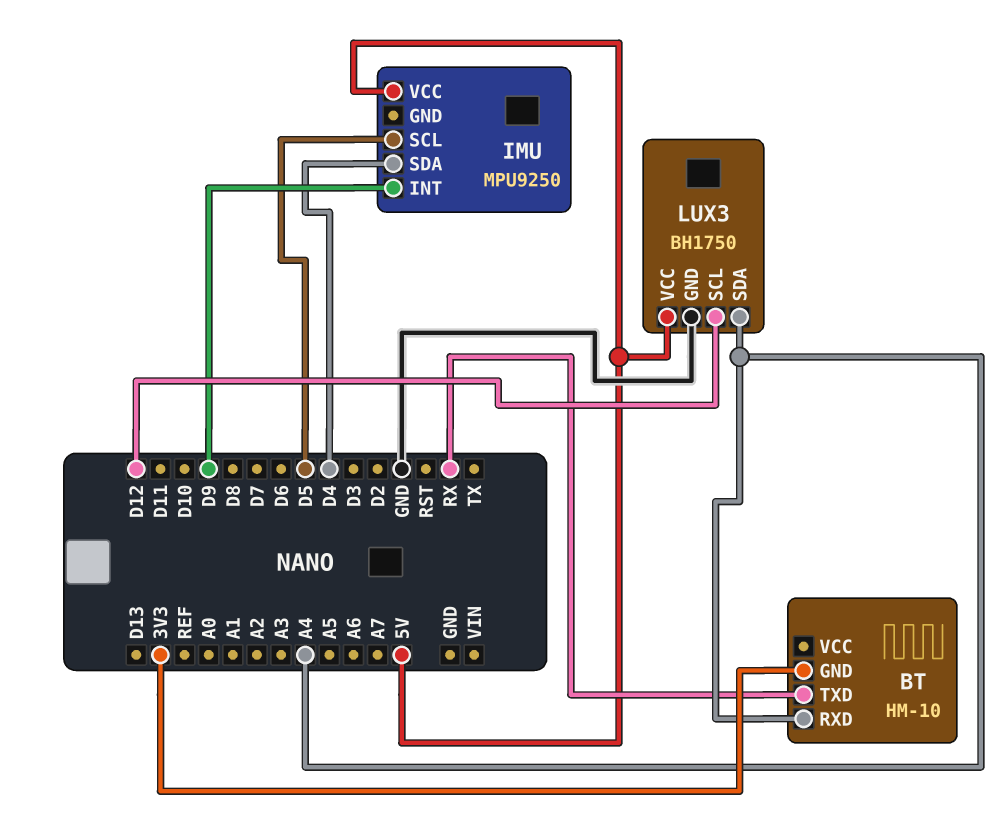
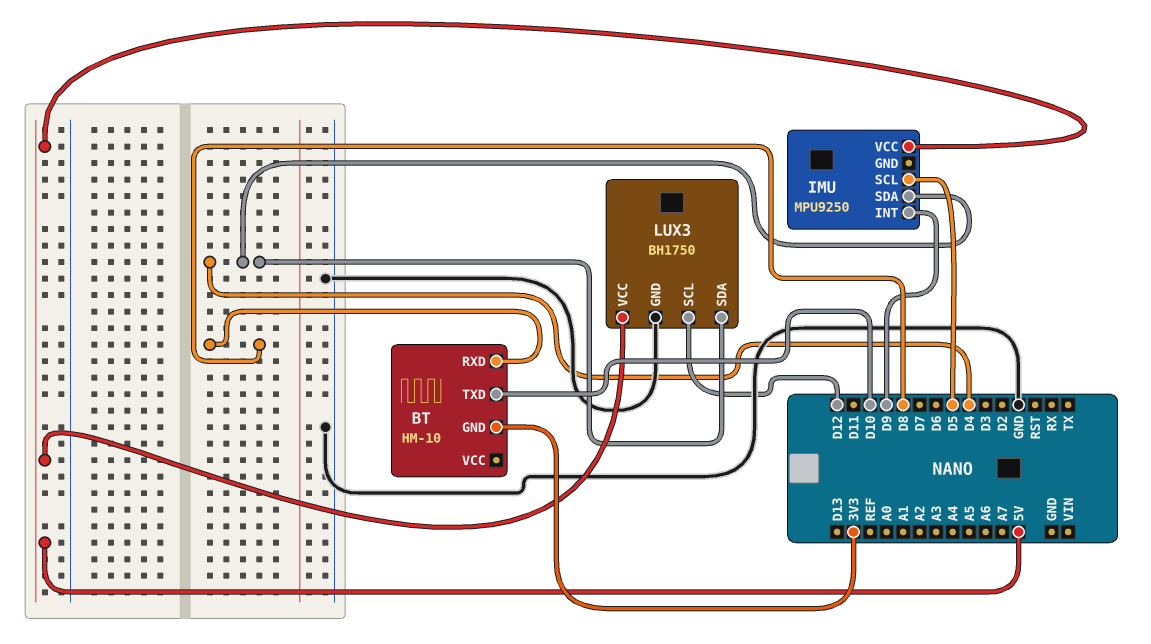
BT pin RXD: A4 -> D8
BT pin TXD: RX -> D10
LUX3 pin SDA: A4 -> D4

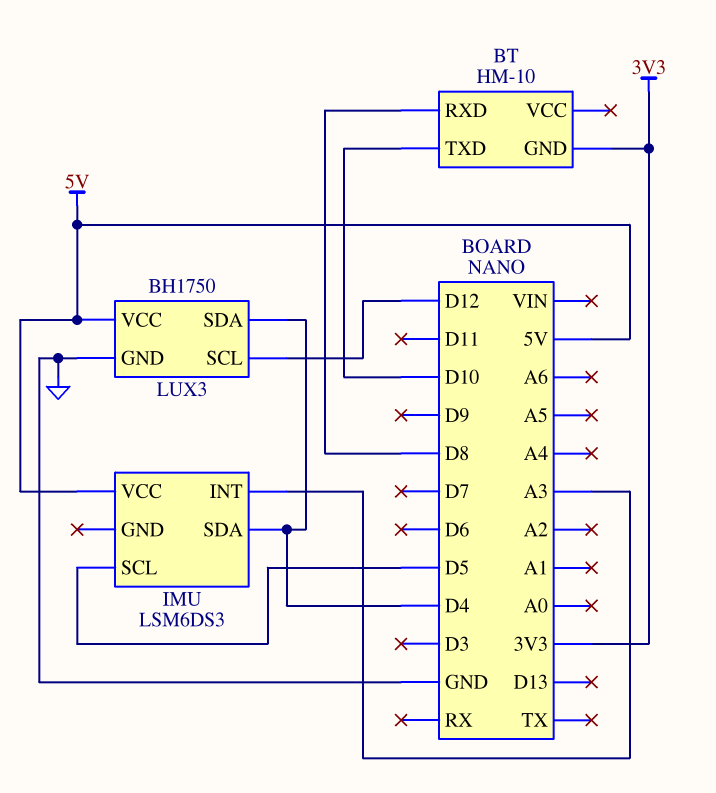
IMU: MPU9250 -> LSM6DS3
IMU pin INT: D9 -> A3

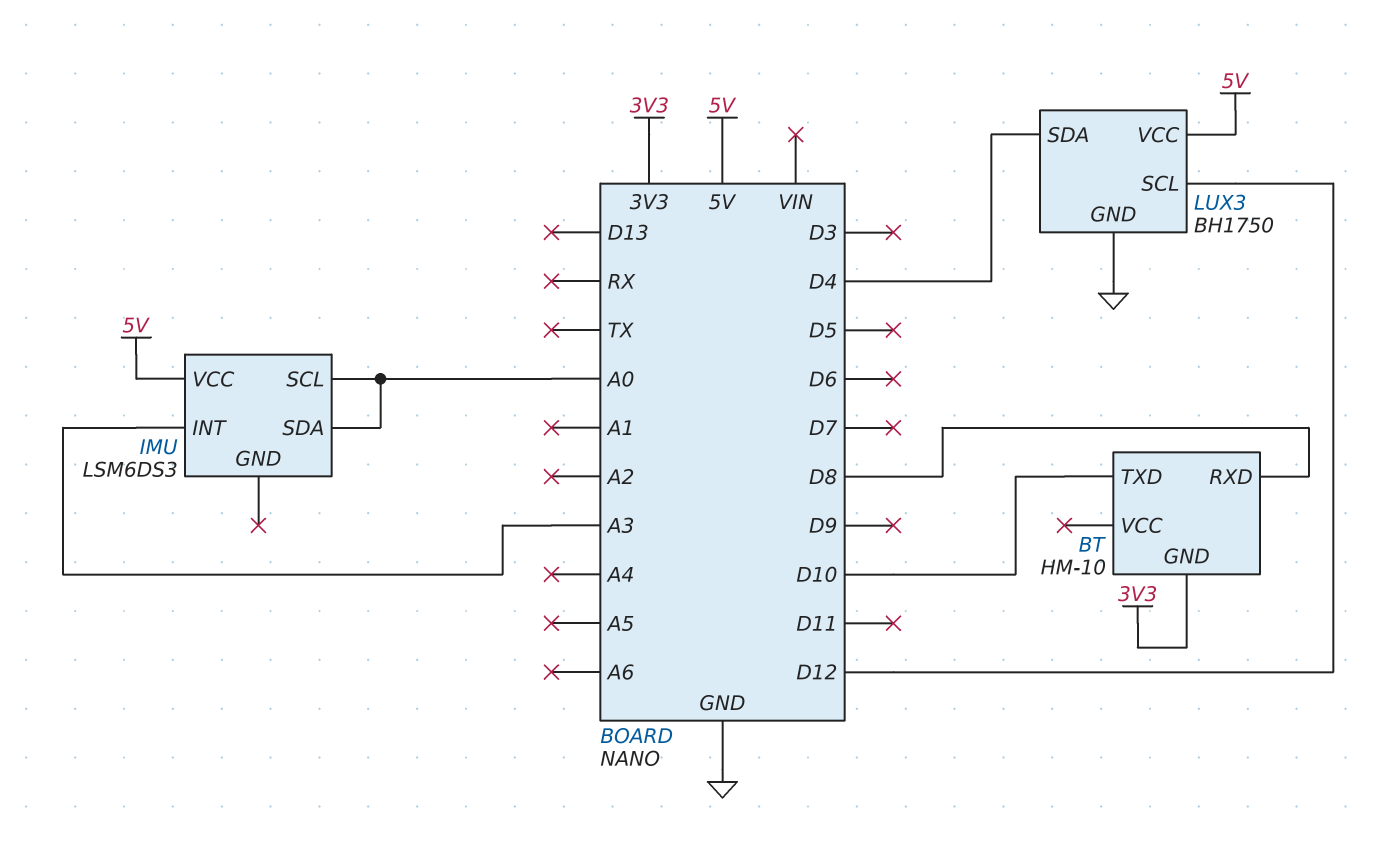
IMU pin SCL: D5 -> A0
IMU pin SDA: D4 -> A0

